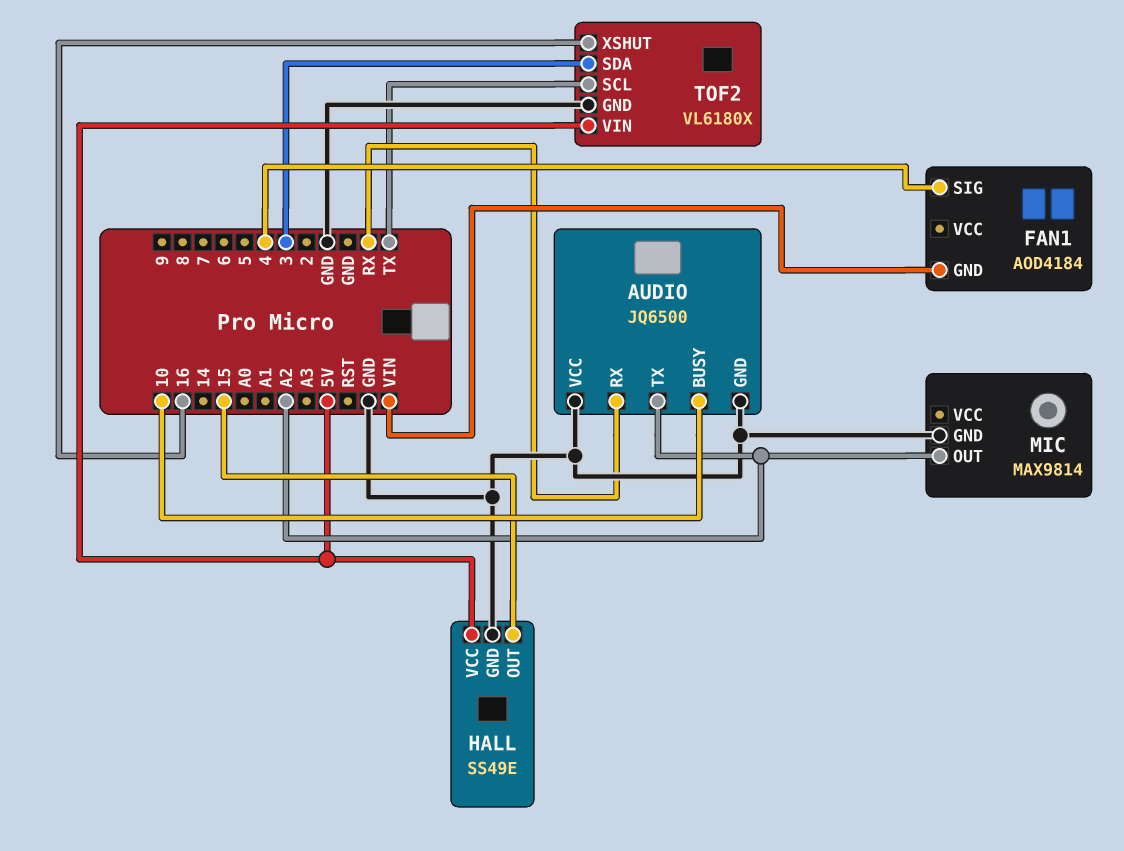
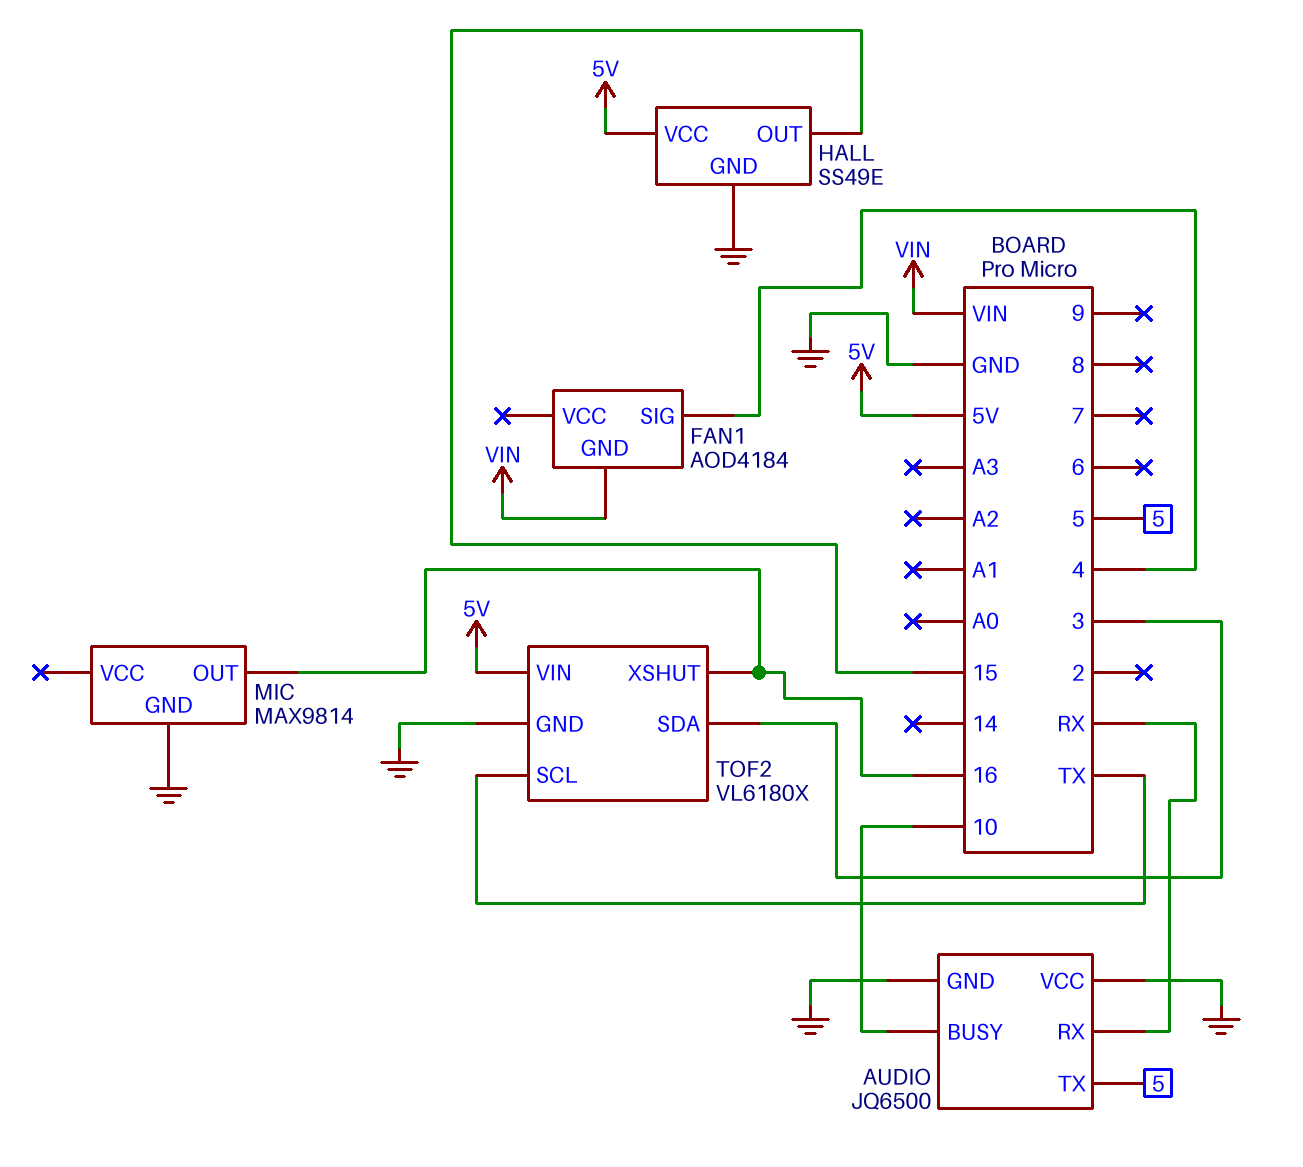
AUDIO pin TX: A2 -> 5
MIC pin OUT: A2 -> 16

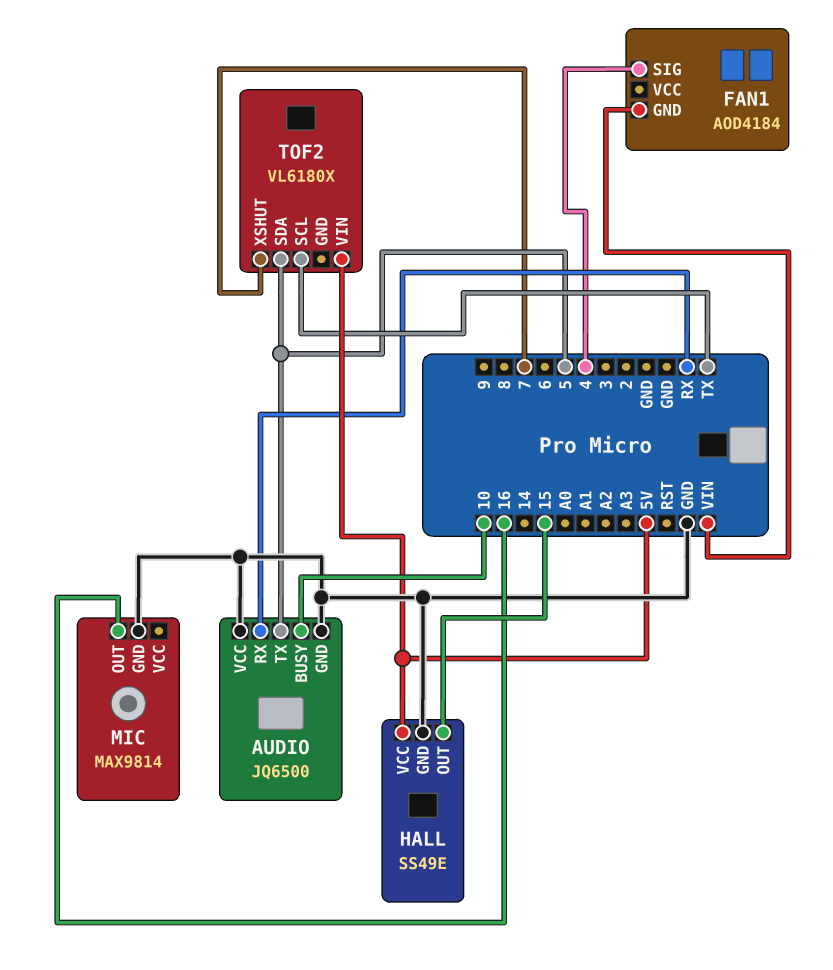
TOF2 pin GND: GND -> none
TOF2 pin SDA: 3 -> 5
TOF2 pin XSHUT: 16 -> 7

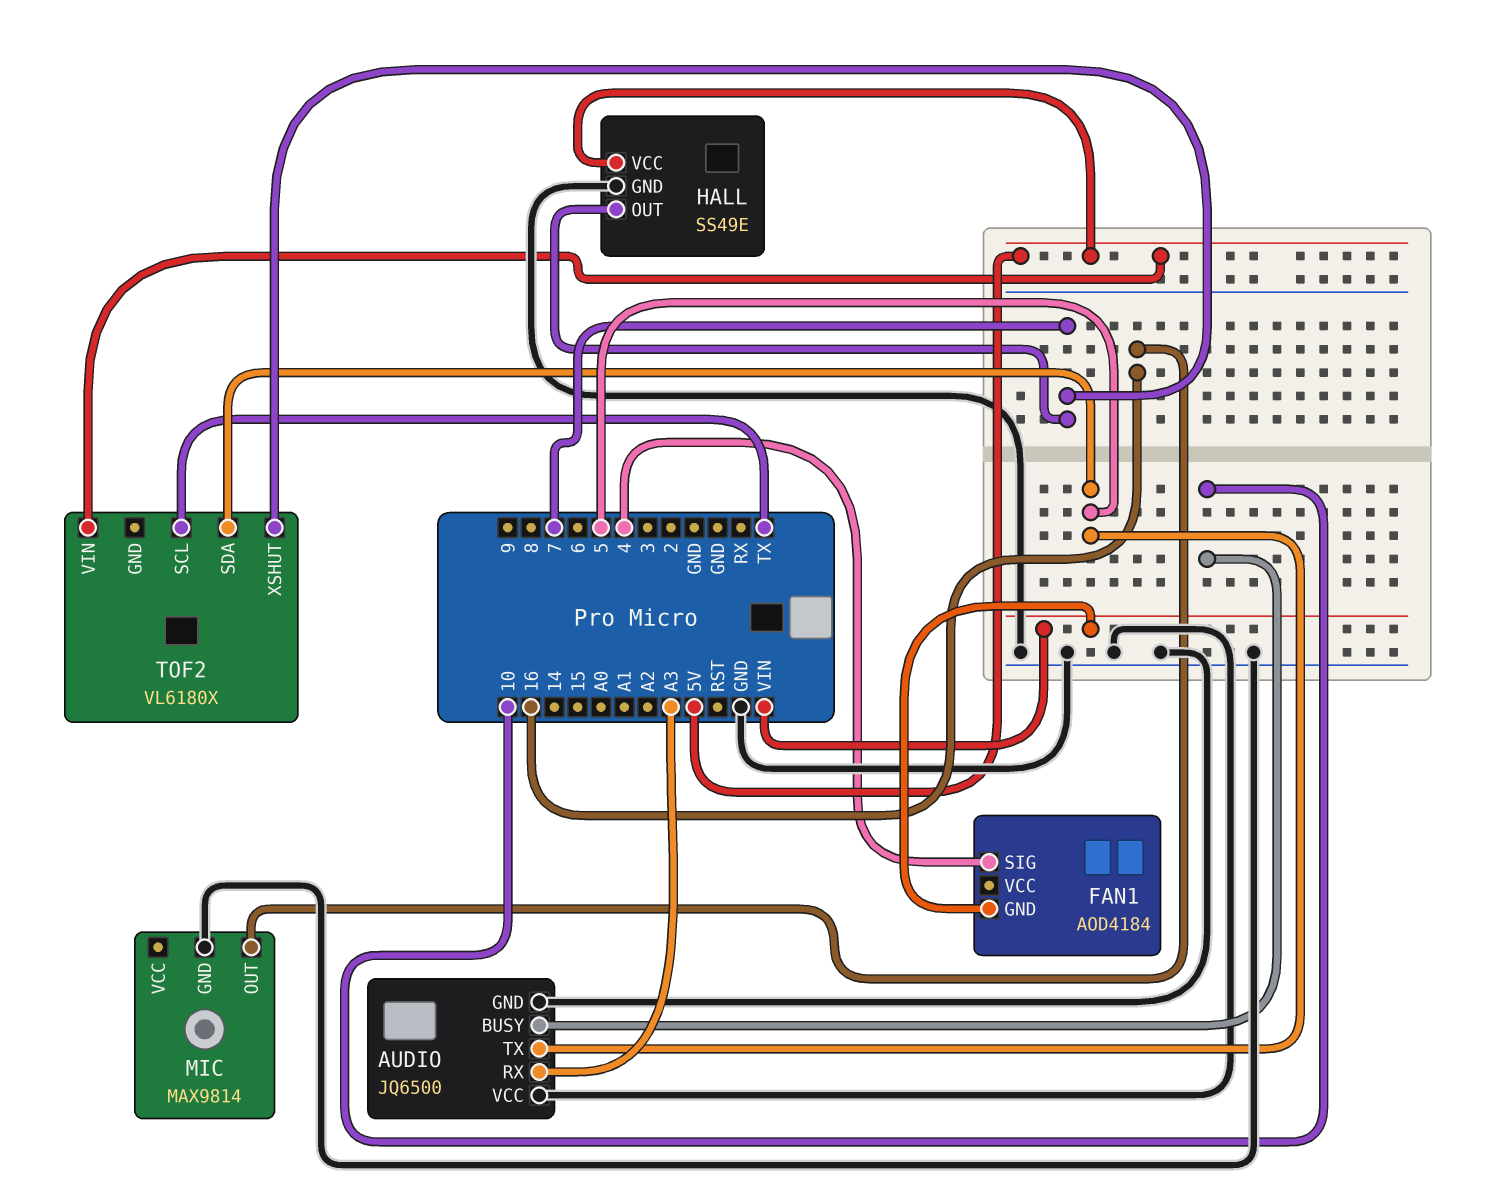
AUDIO pin RX: RX -> A3
HALL pin OUT: 15 -> 7

